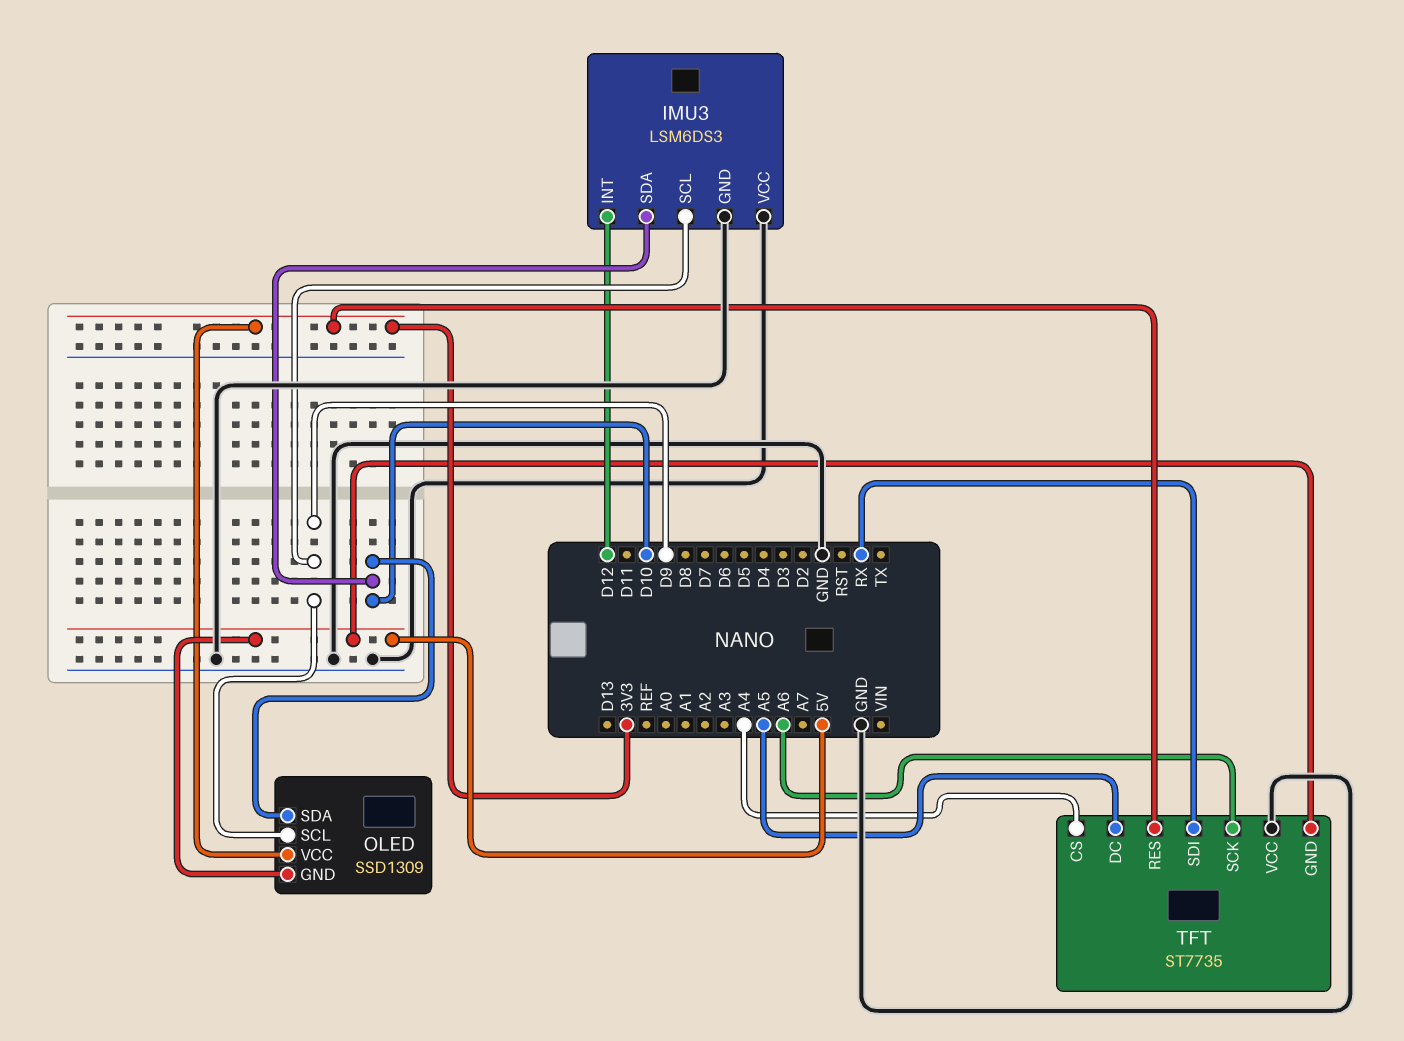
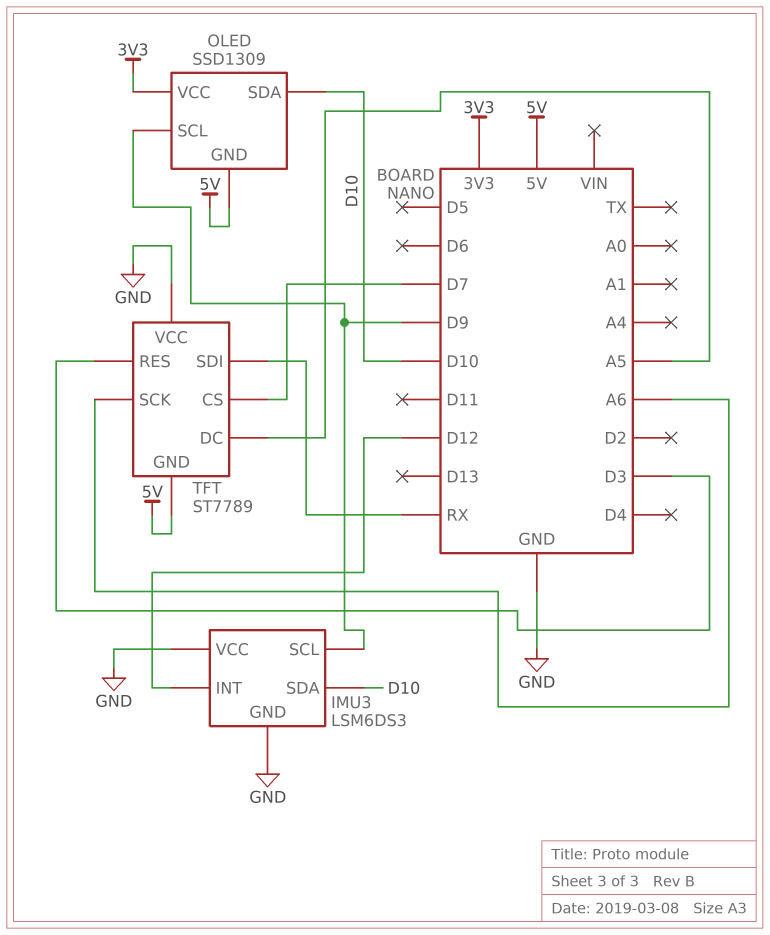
TFT: ST7735 -> ST7789
TFT pin CS: A4 -> D7
TFT pin RES: 3V3 -> D3

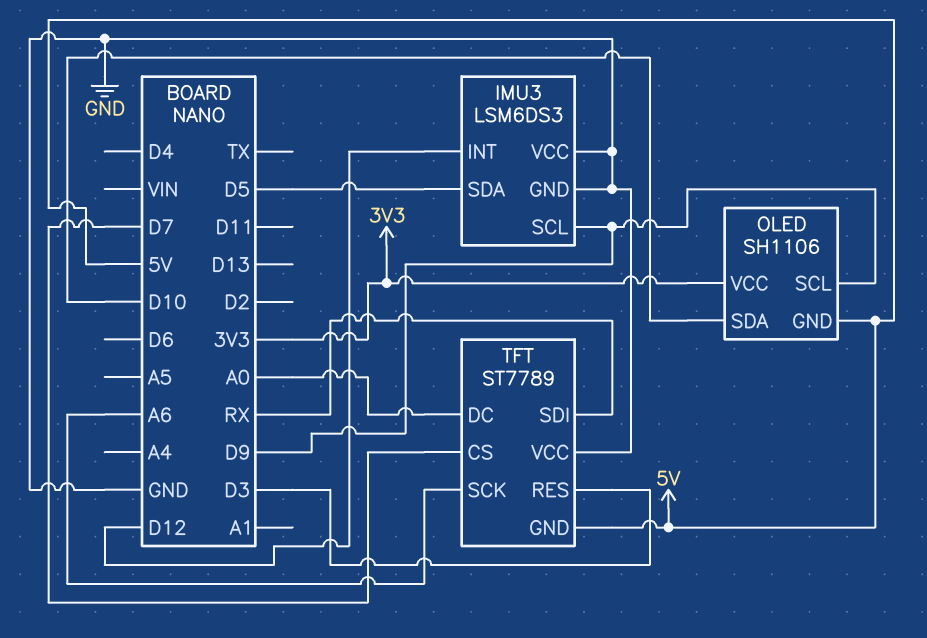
IMU3 pin SDA: D10 -> D5
OLED: SSD1309 -> SH1106
TFT pin DC: A5 -> A0

